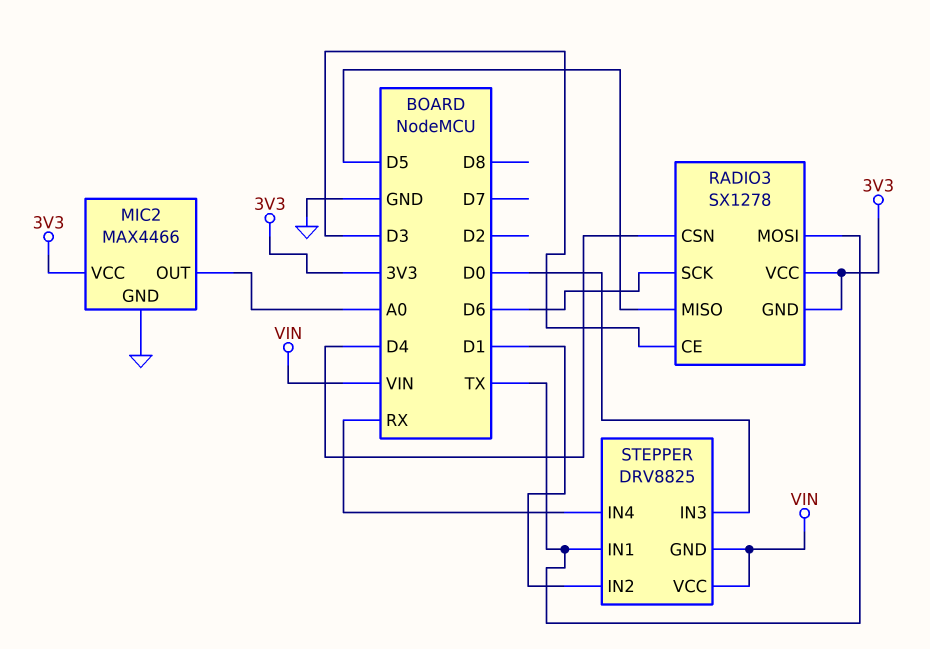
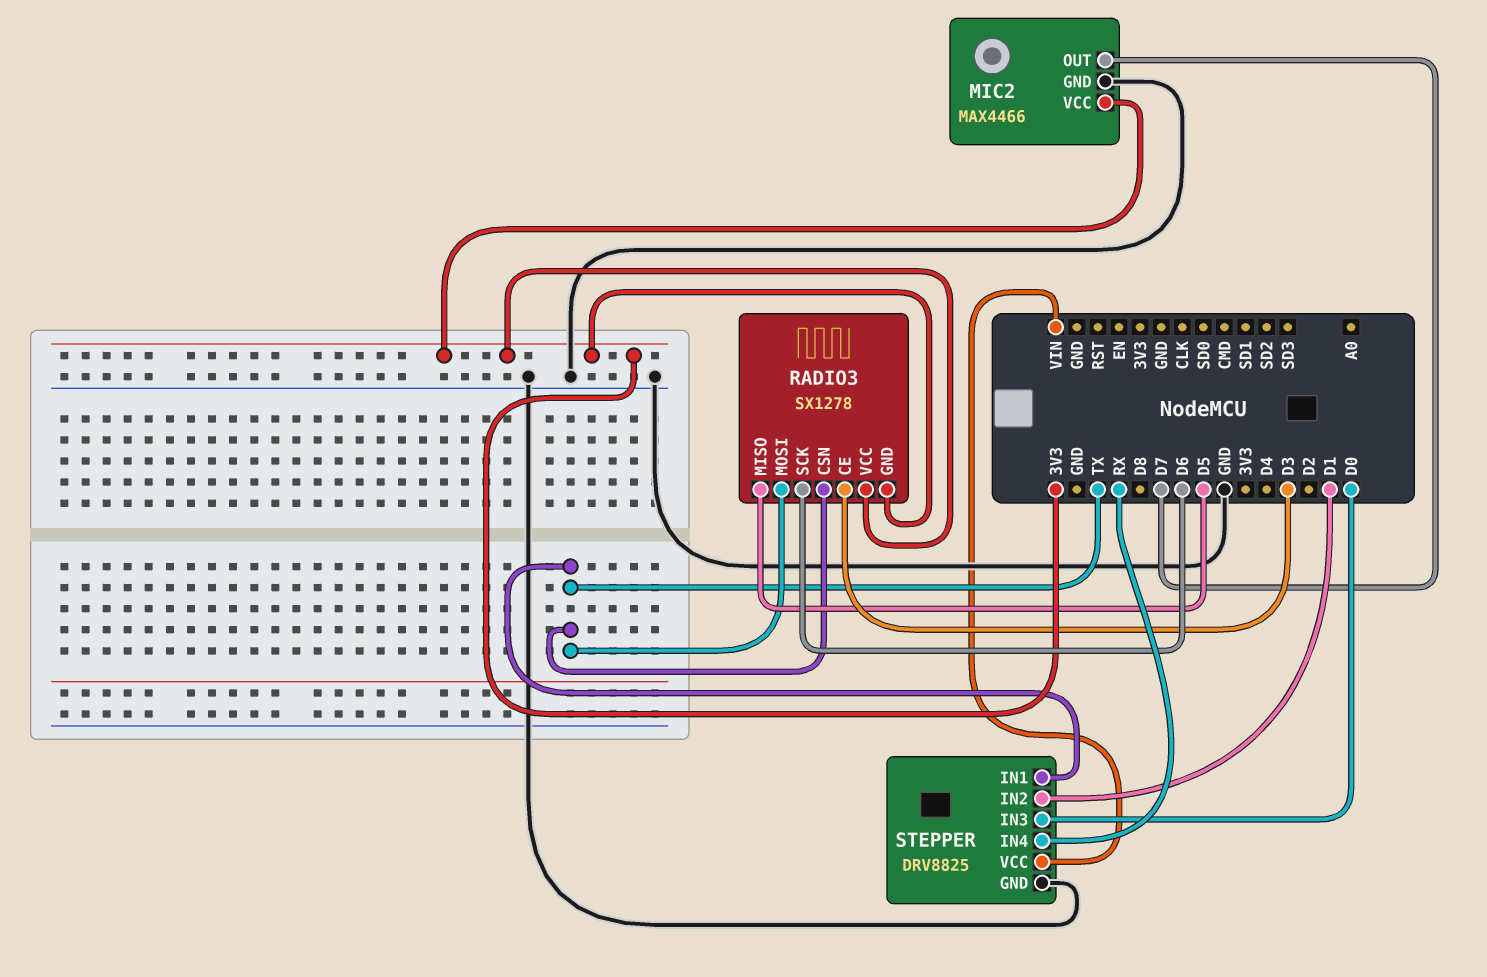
MIC2 pin OUT: A0 -> D7
RADIO3 pin CSN: D4 -> TX
STEPPER pin GND: VIN -> GND

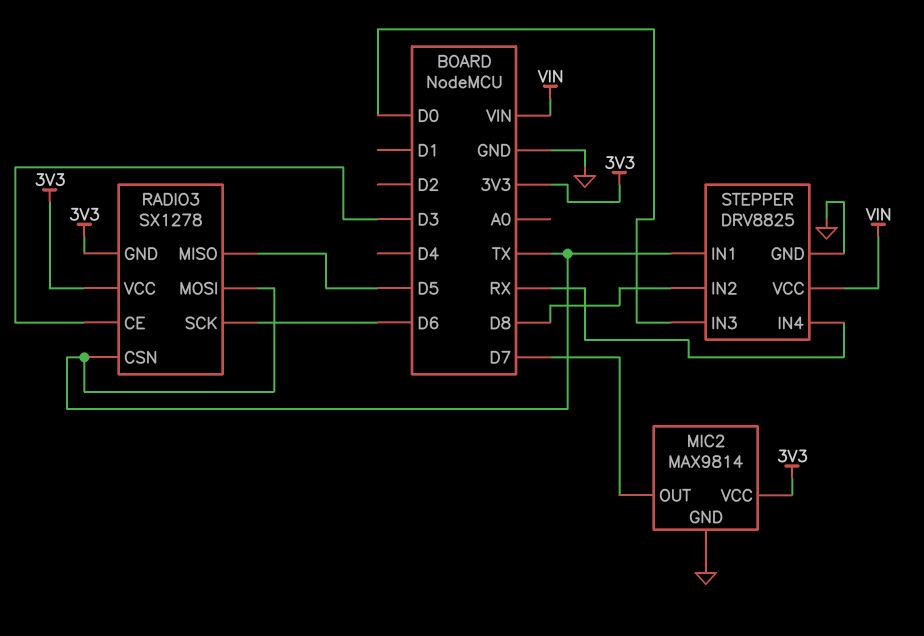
MIC2: MAX4466 -> MAX9814
STEPPER pin IN2: D1 -> D8

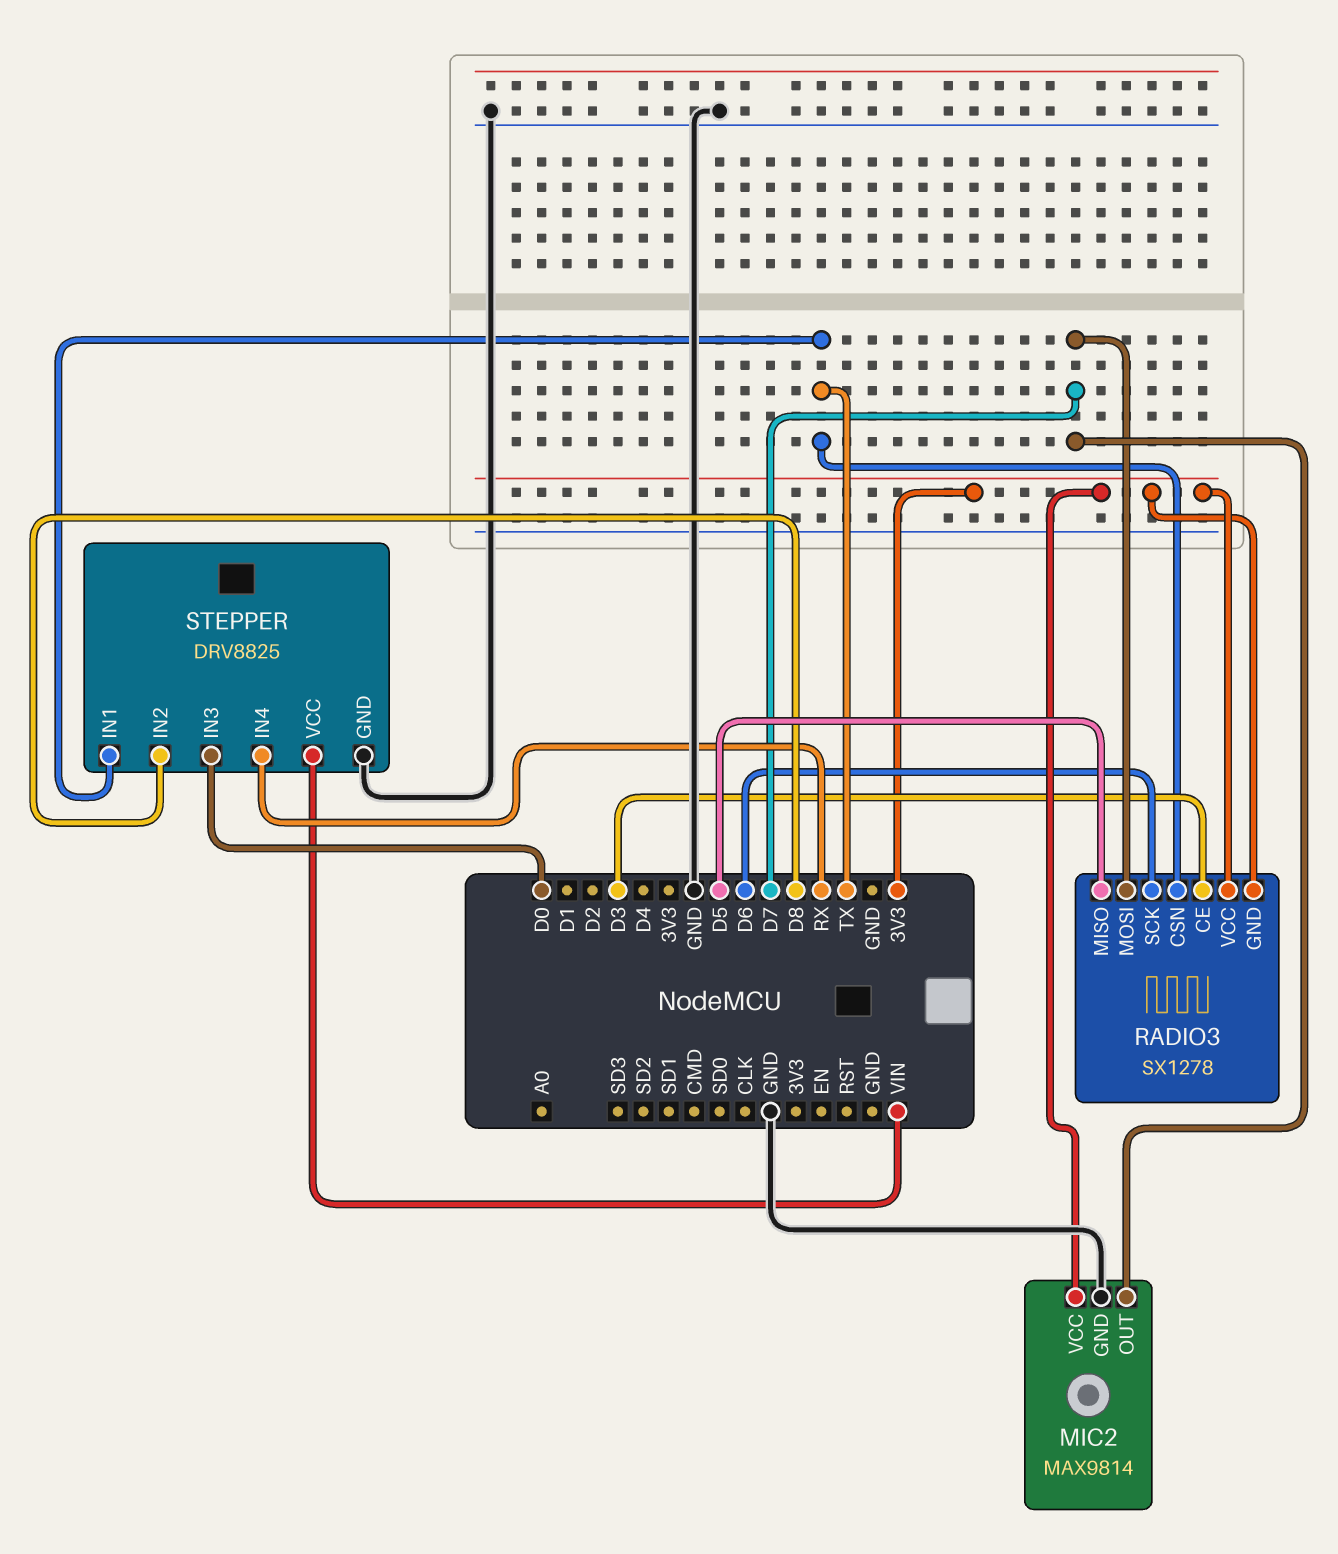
RADIO3 pin MOSI: TX -> D7

